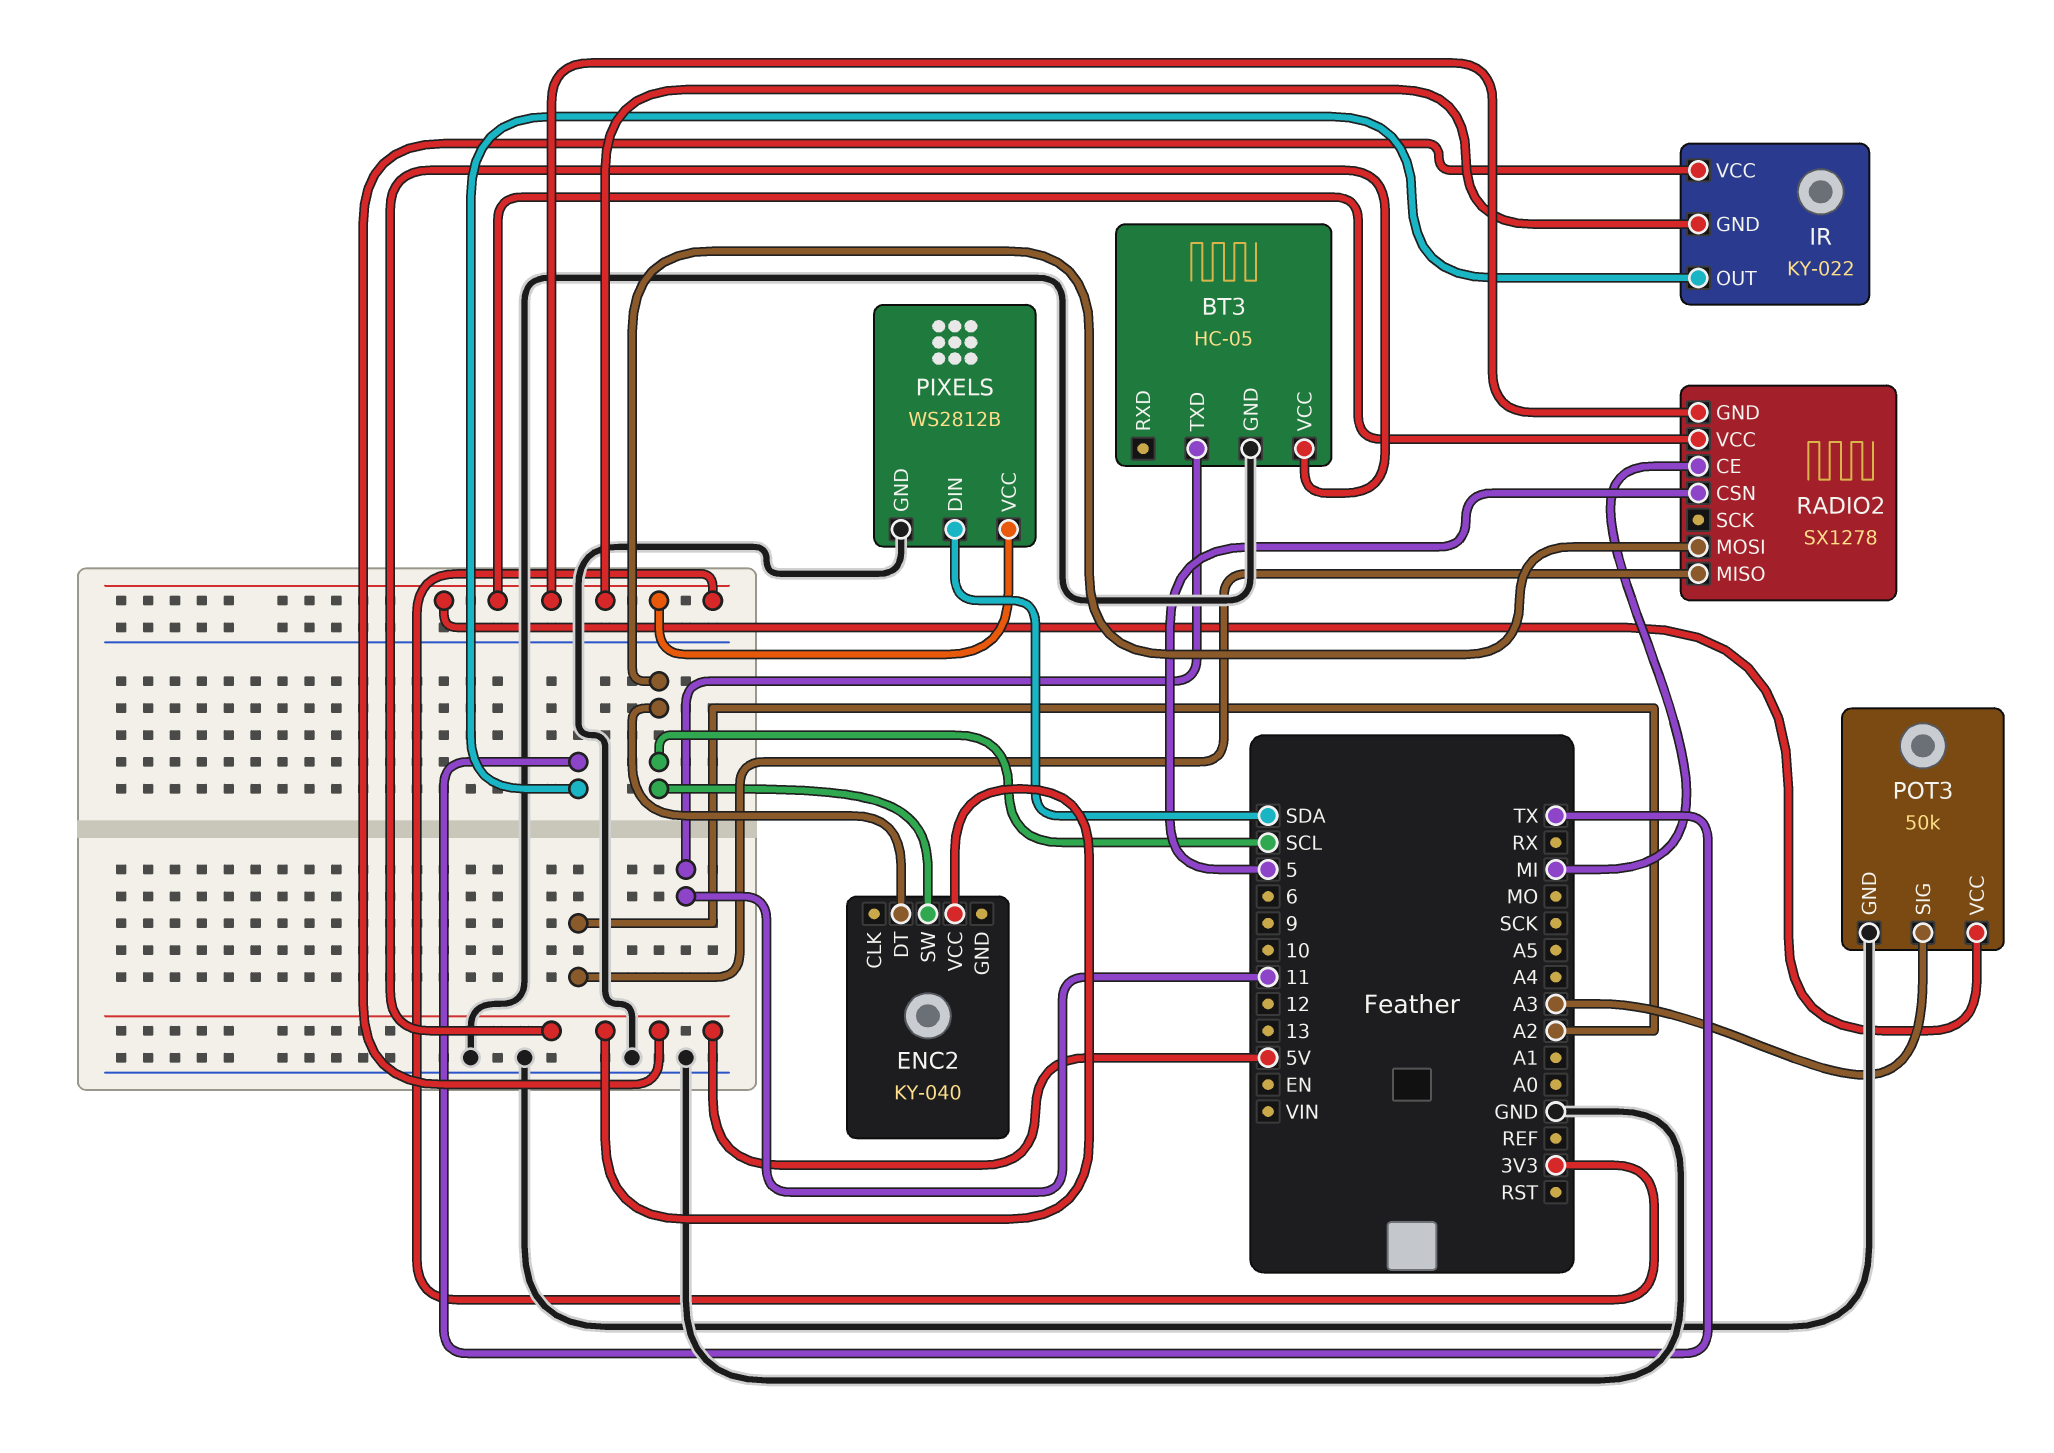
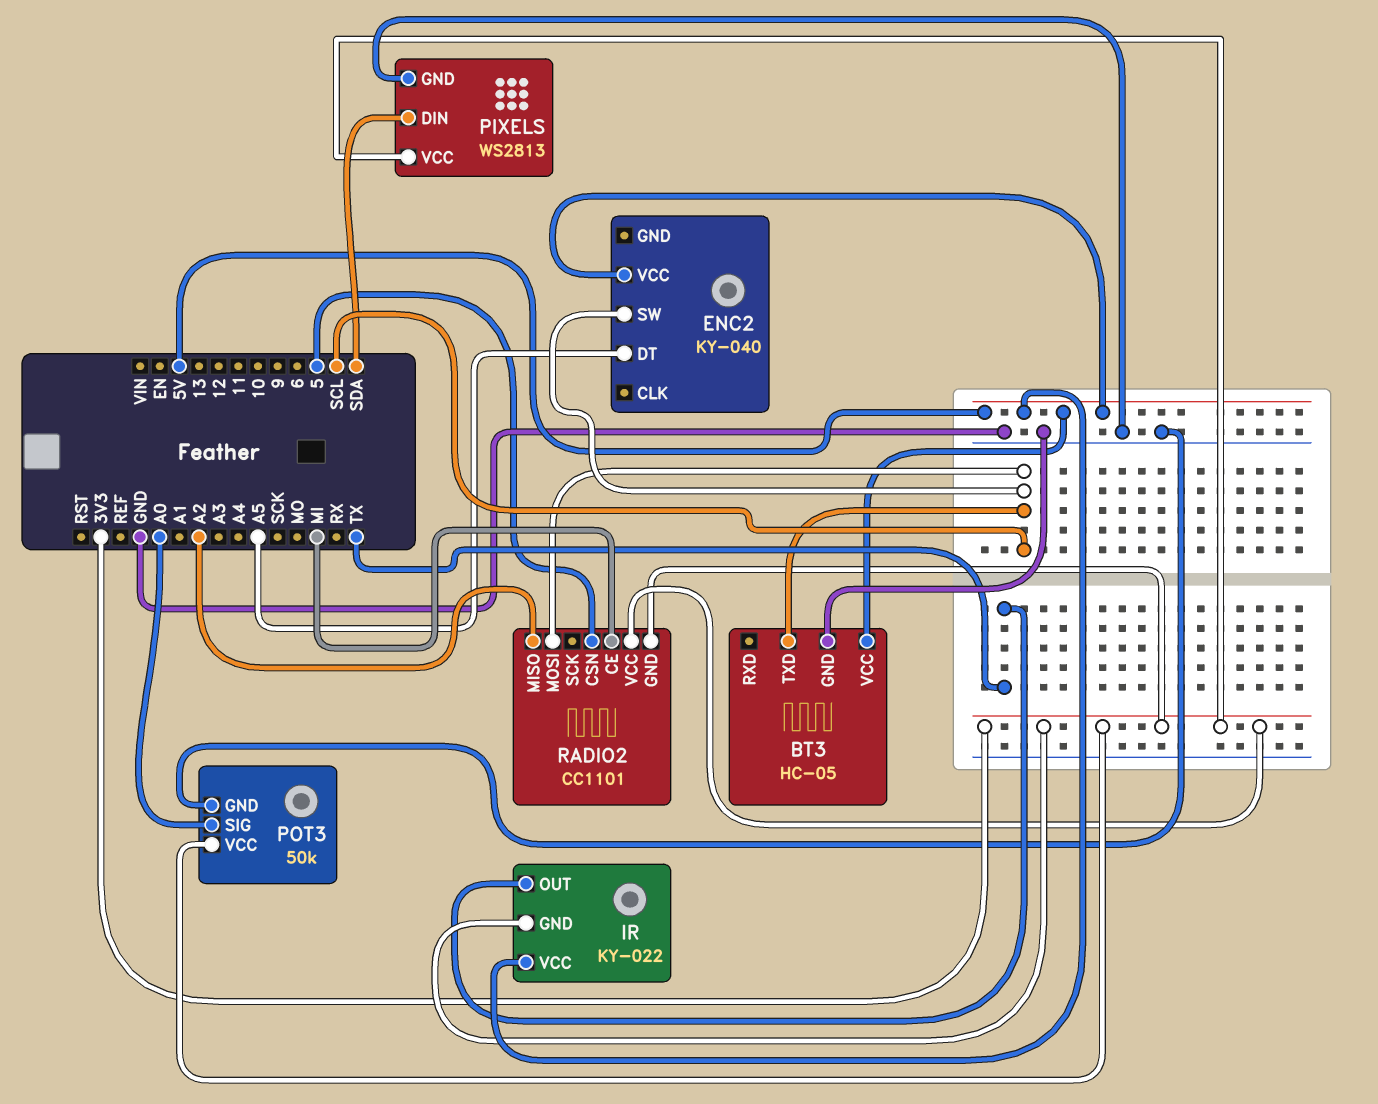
BT3 pin TXD: 11 -> SCL
ENC2 pin DT: SCL -> A5
PIXELS: WS2812B -> WS2813
POT3 pin SIG: A3 -> A0
RADIO2: SX1278 -> CC1101

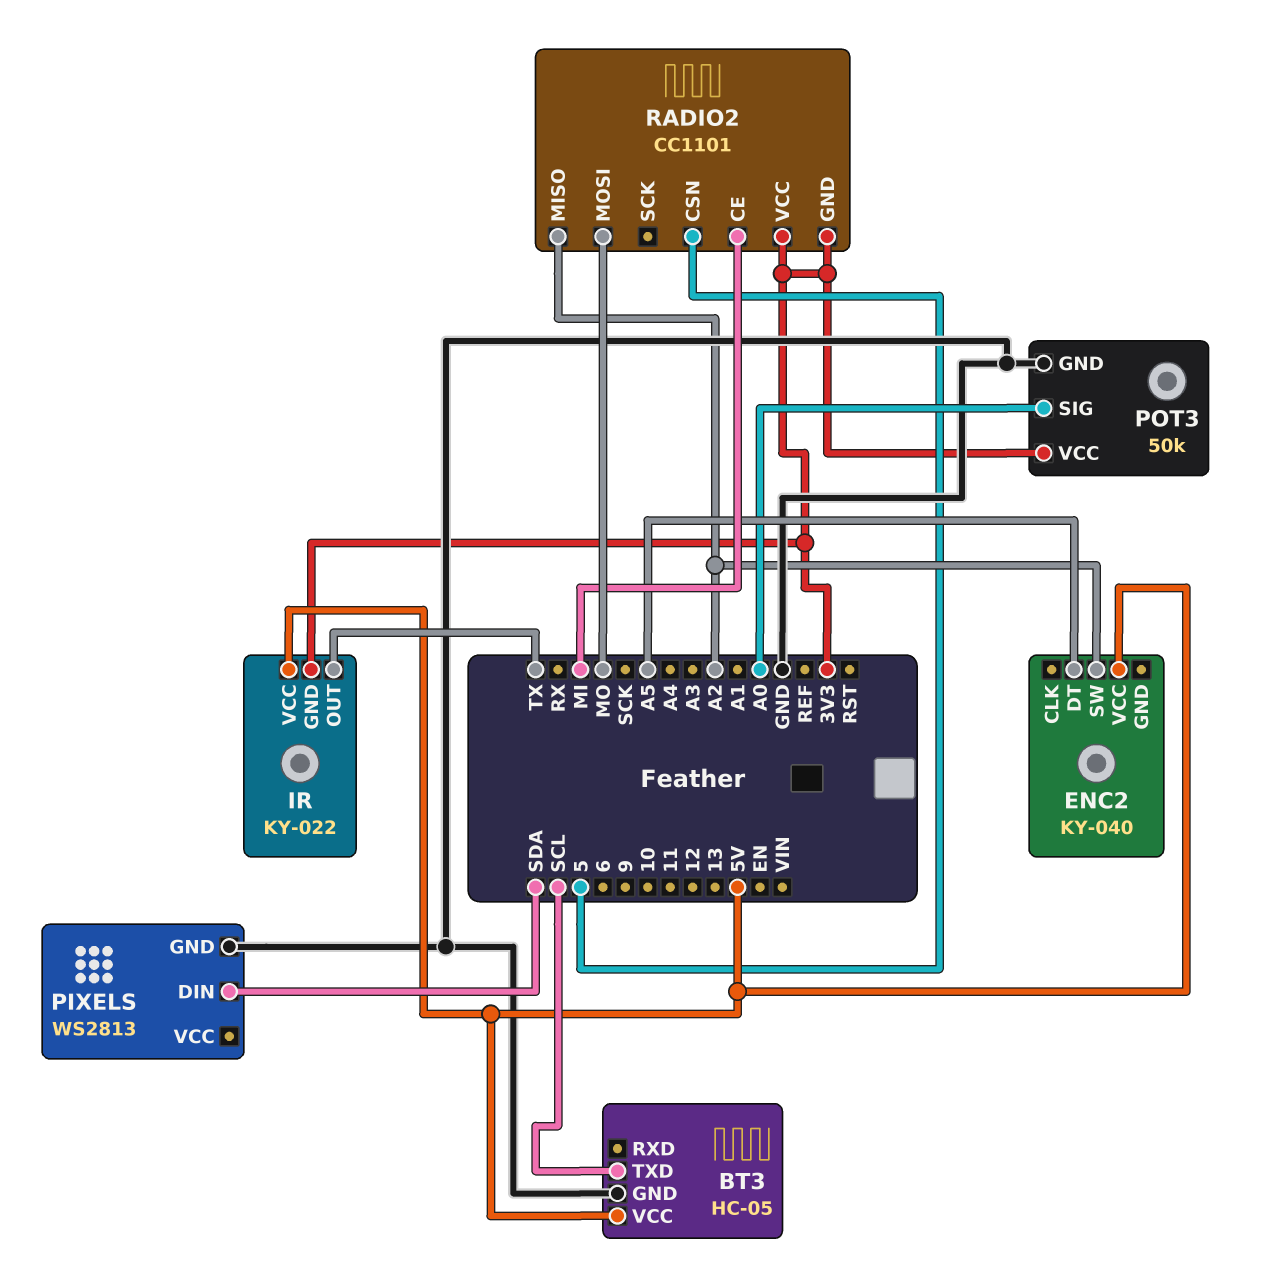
ENC2 pin SW: SCL -> A2
PIXELS pin VCC: 3V3 -> none
RADIO2 pin MOSI: SCL -> MO

